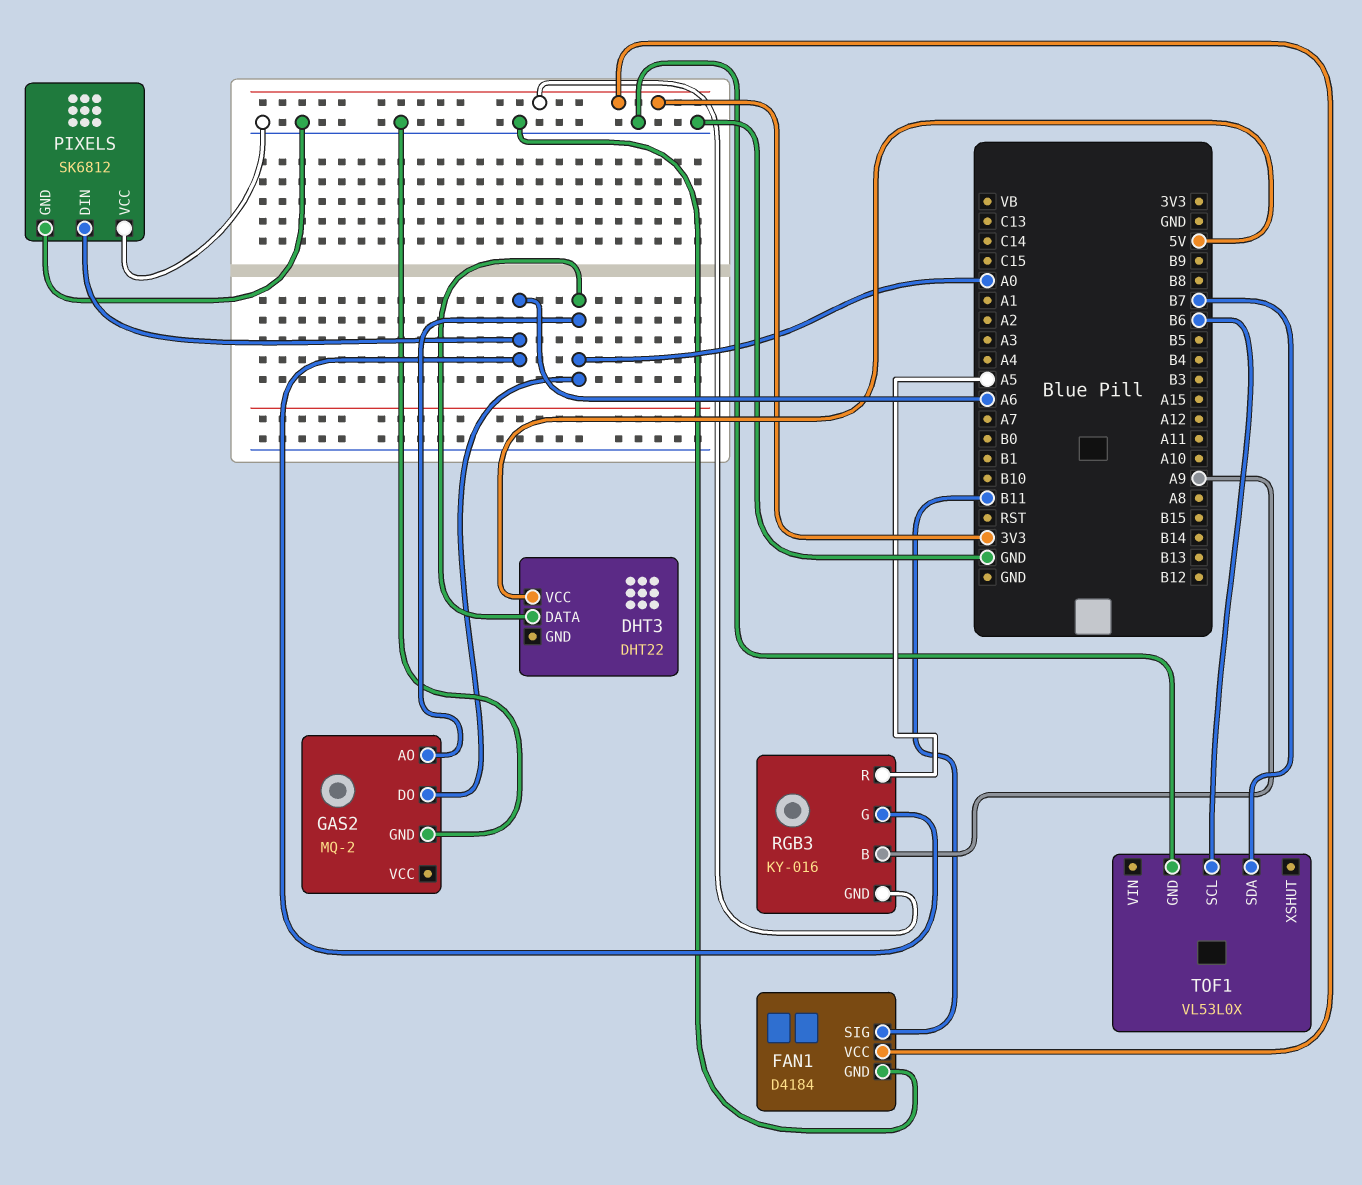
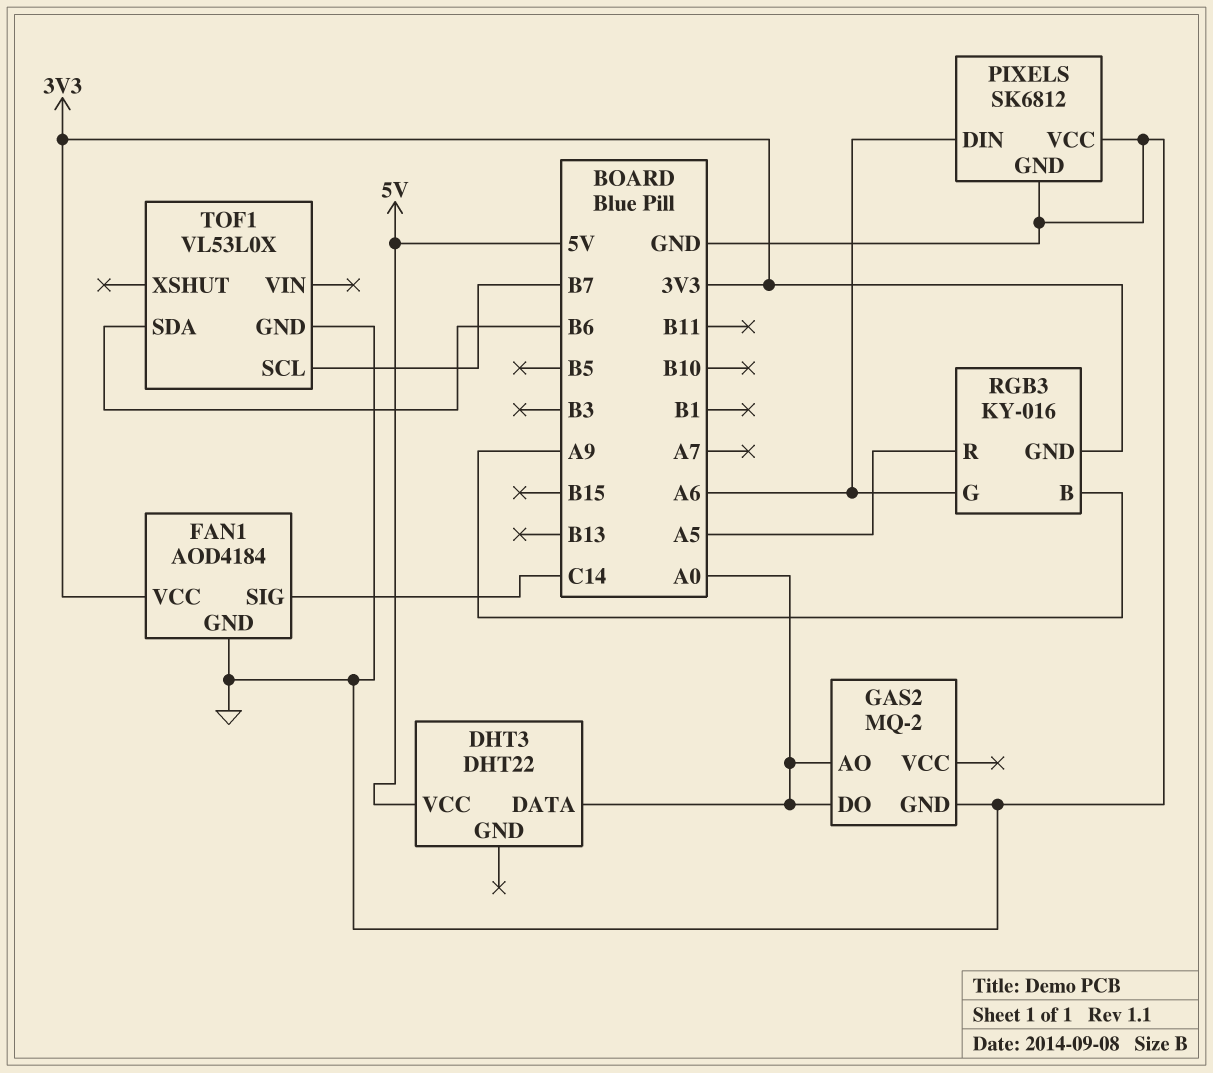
FAN1: D4184 -> AOD4184
FAN1 pin SIG: B11 -> C14
TOF1 pin SCL: B6 -> B7
TOF1 pin SDA: B7 -> B6

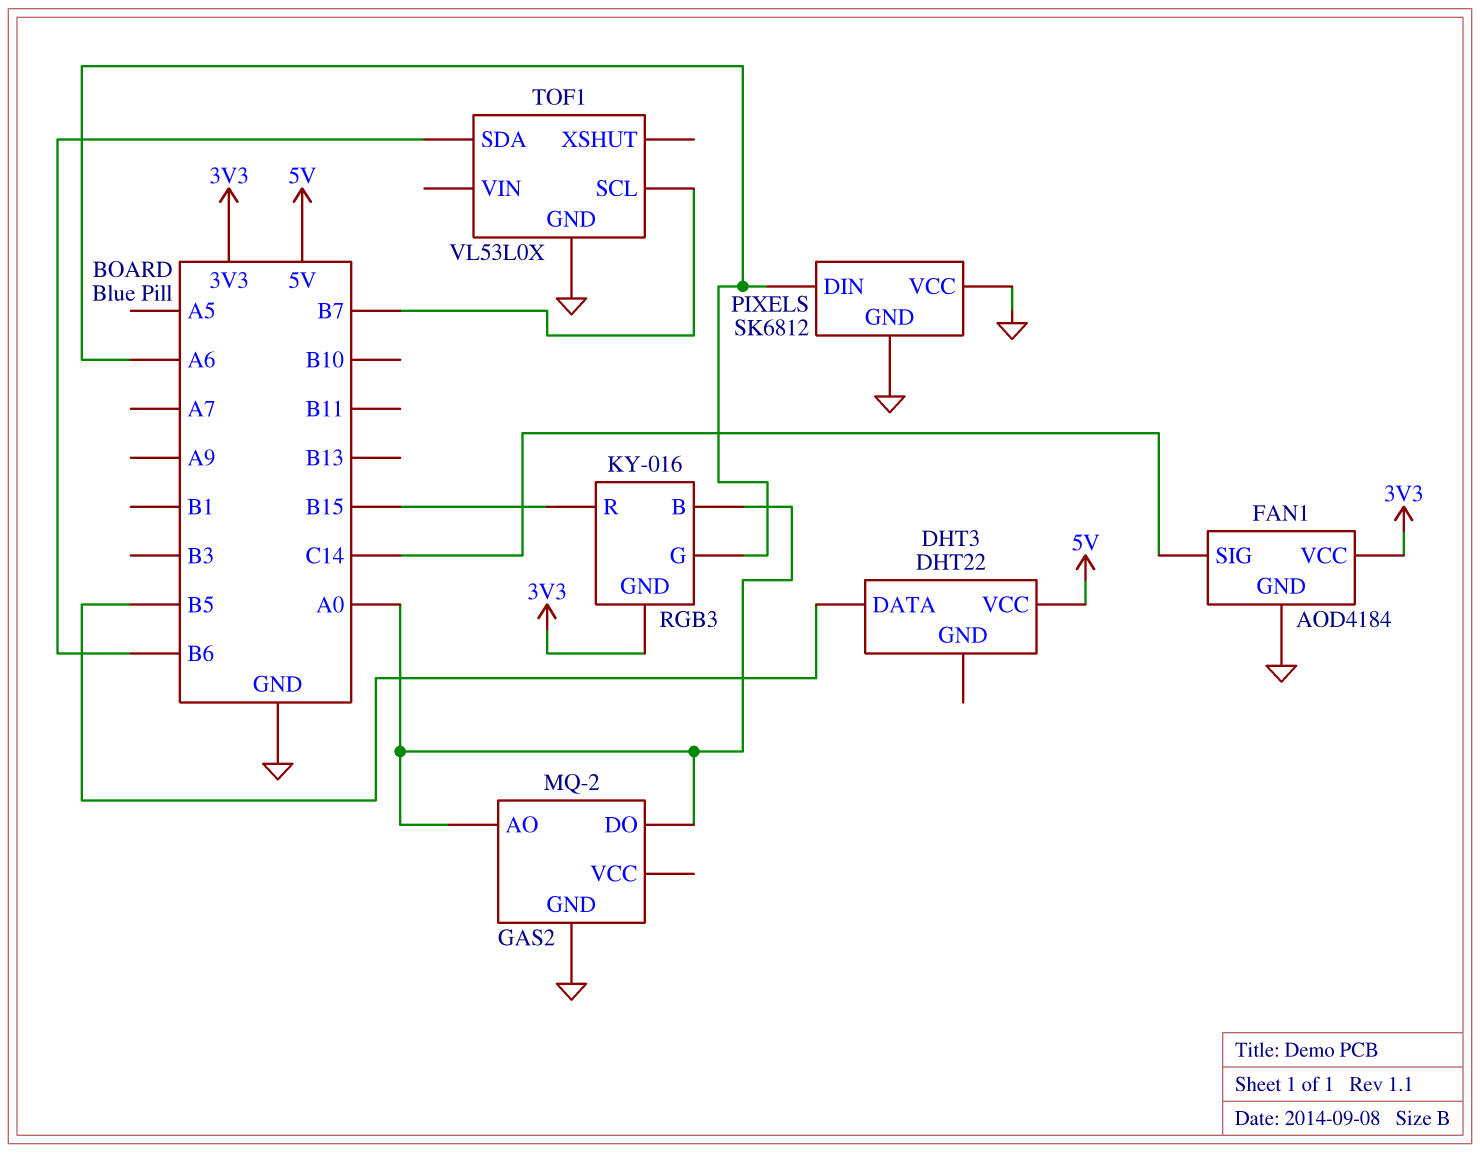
DHT3 pin DATA: A0 -> B5
RGB3 pin B: A9 -> A0
RGB3 pin R: A5 -> B15

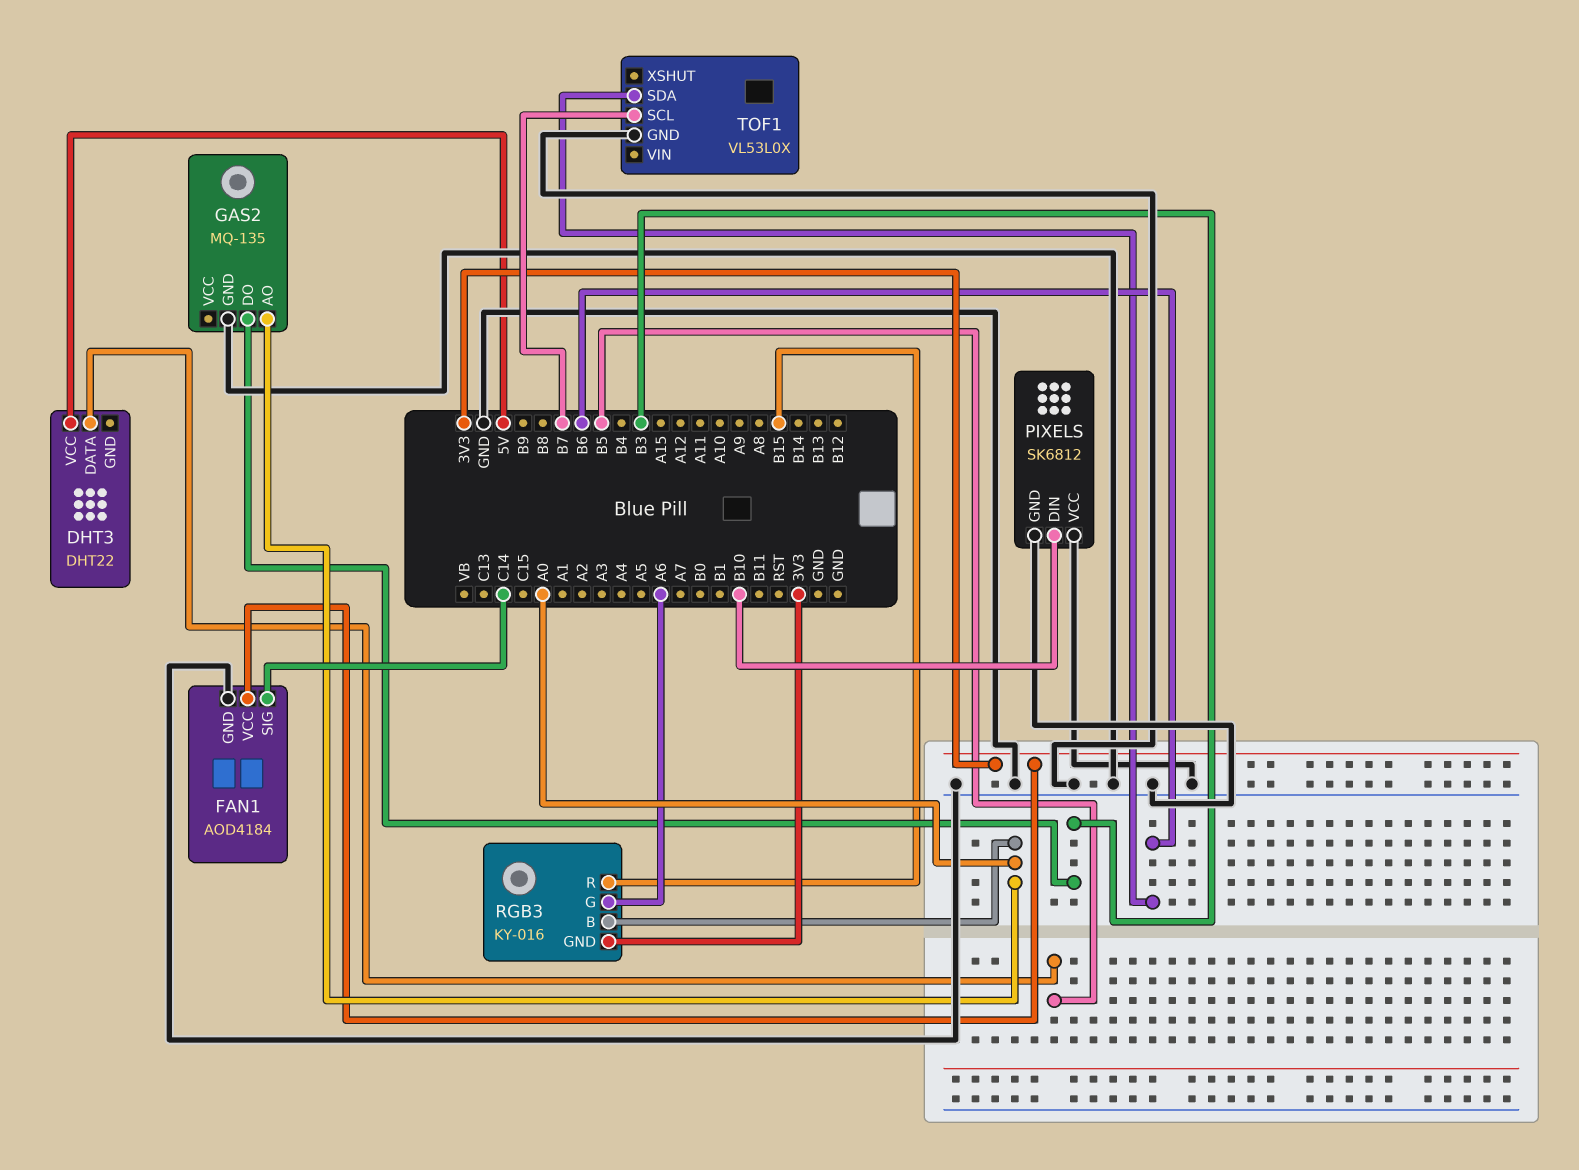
GAS2: MQ-2 -> MQ-135
GAS2 pin DO: A0 -> B3
PIXELS pin DIN: A6 -> B10

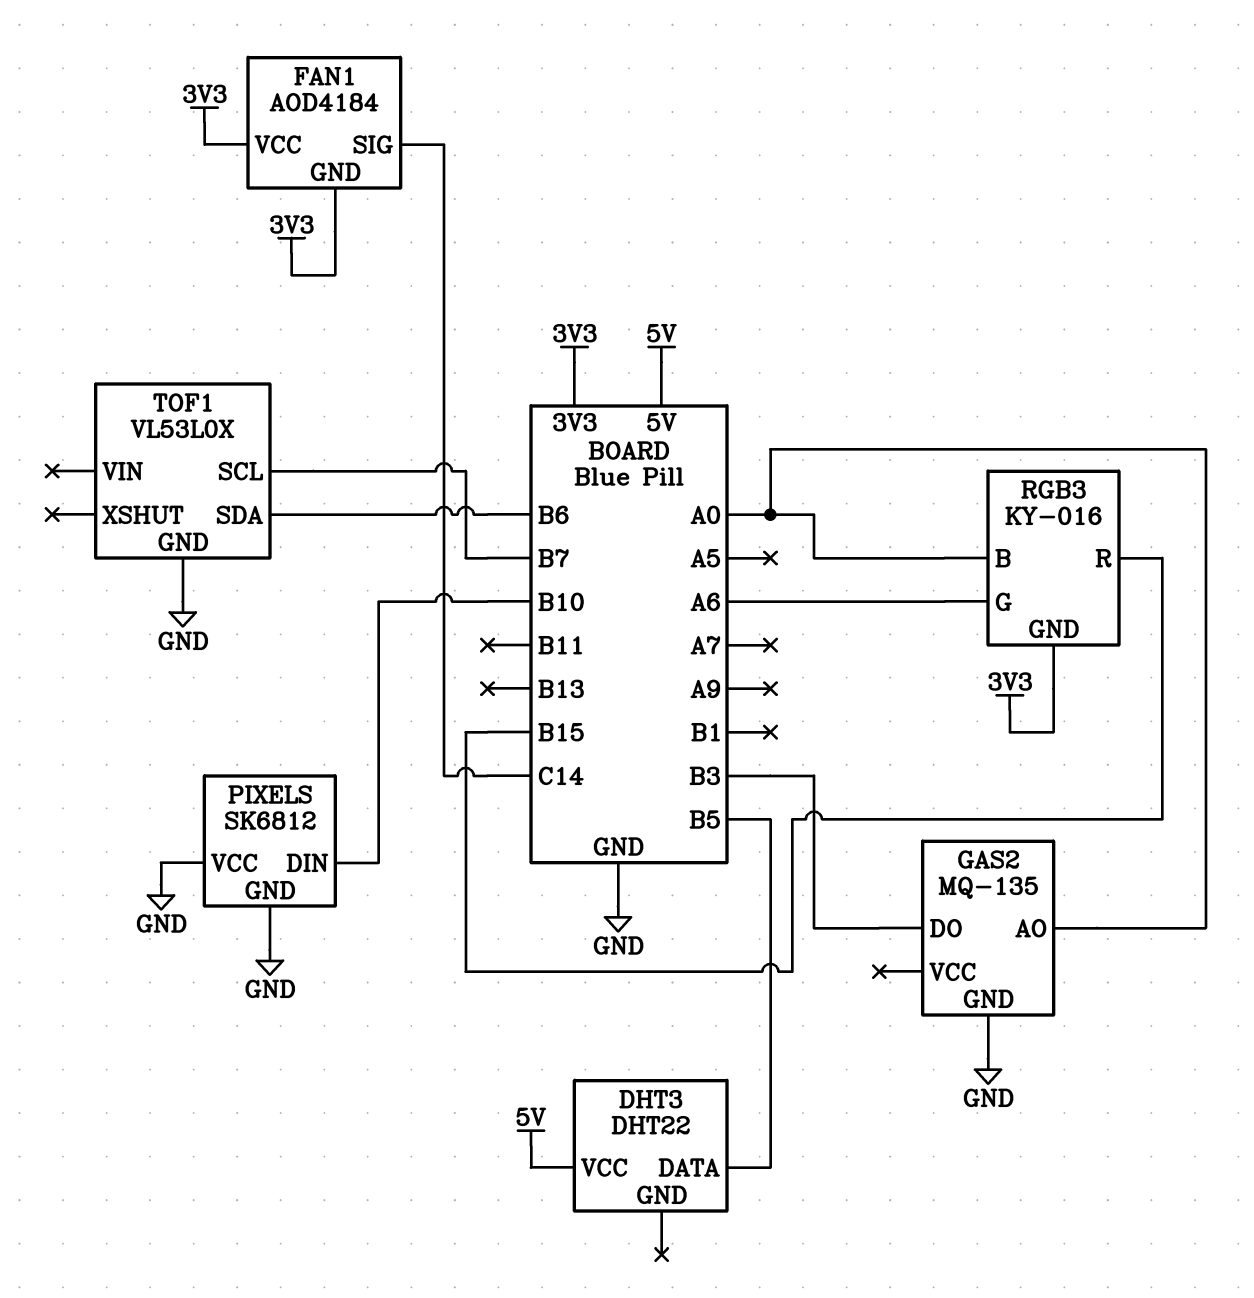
FAN1 pin GND: GND -> 3V3

